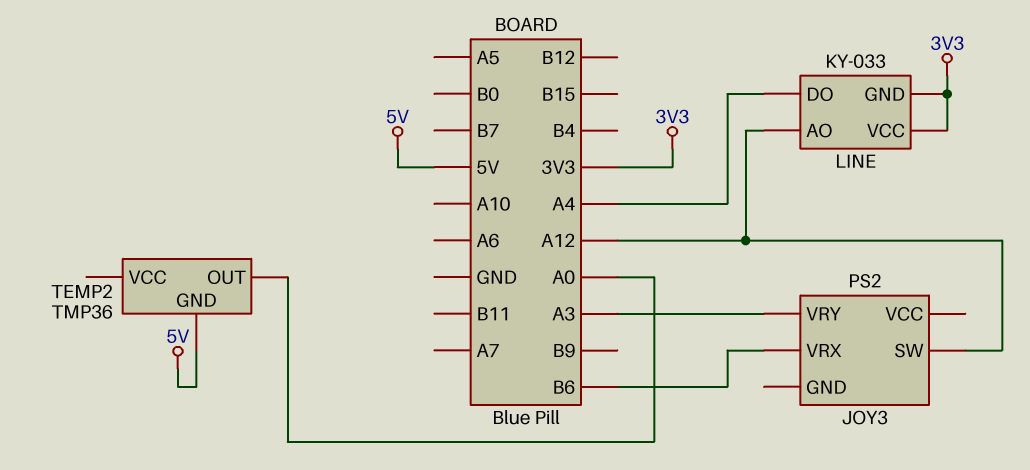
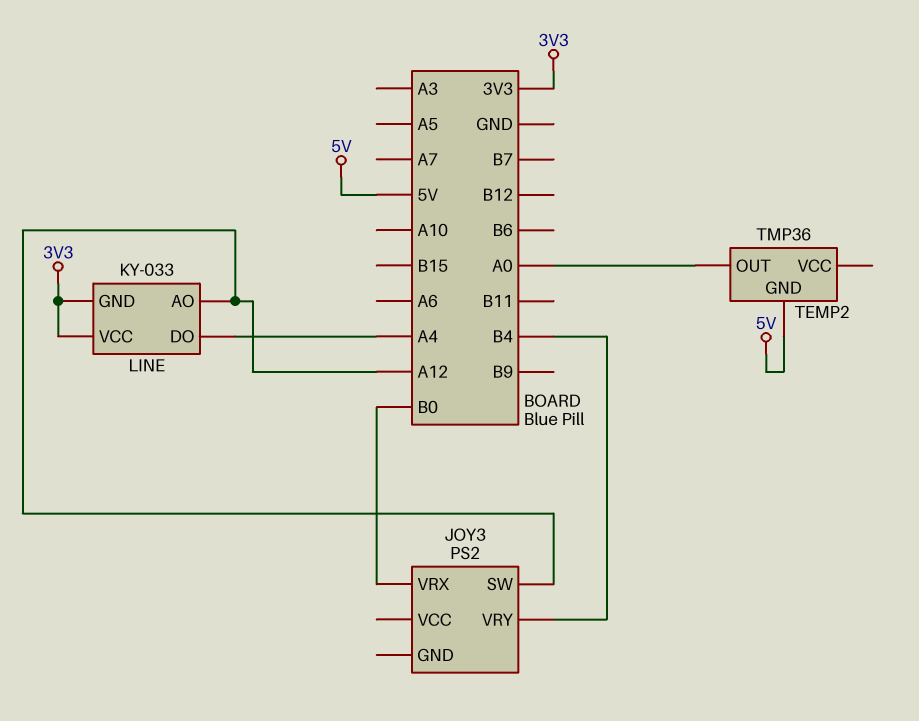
JOY3 pin VRX: B6 -> B0
JOY3 pin VRY: A3 -> B4

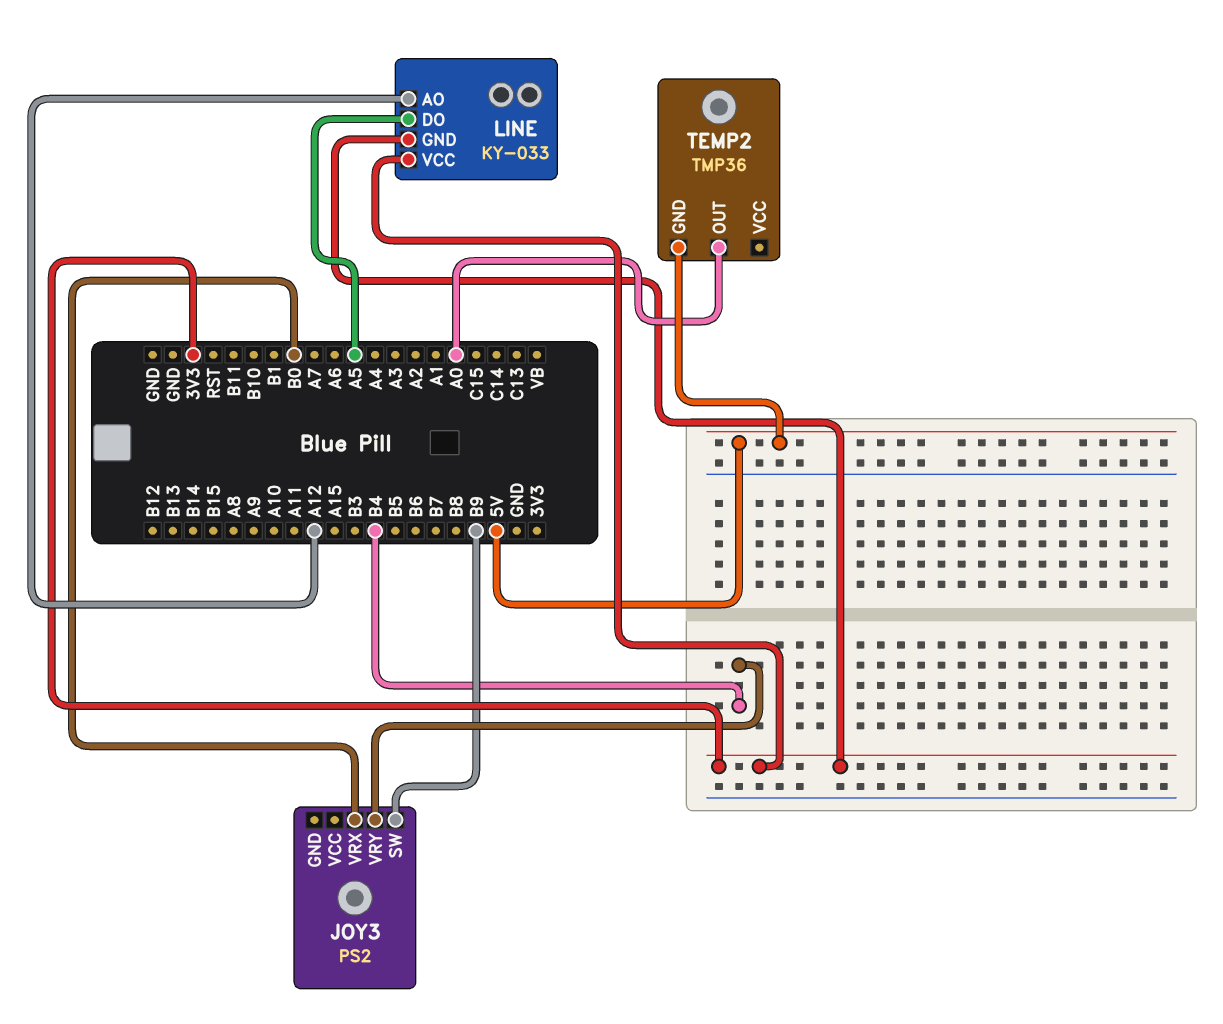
JOY3 pin SW: A12 -> B9
LINE pin DO: A4 -> A5

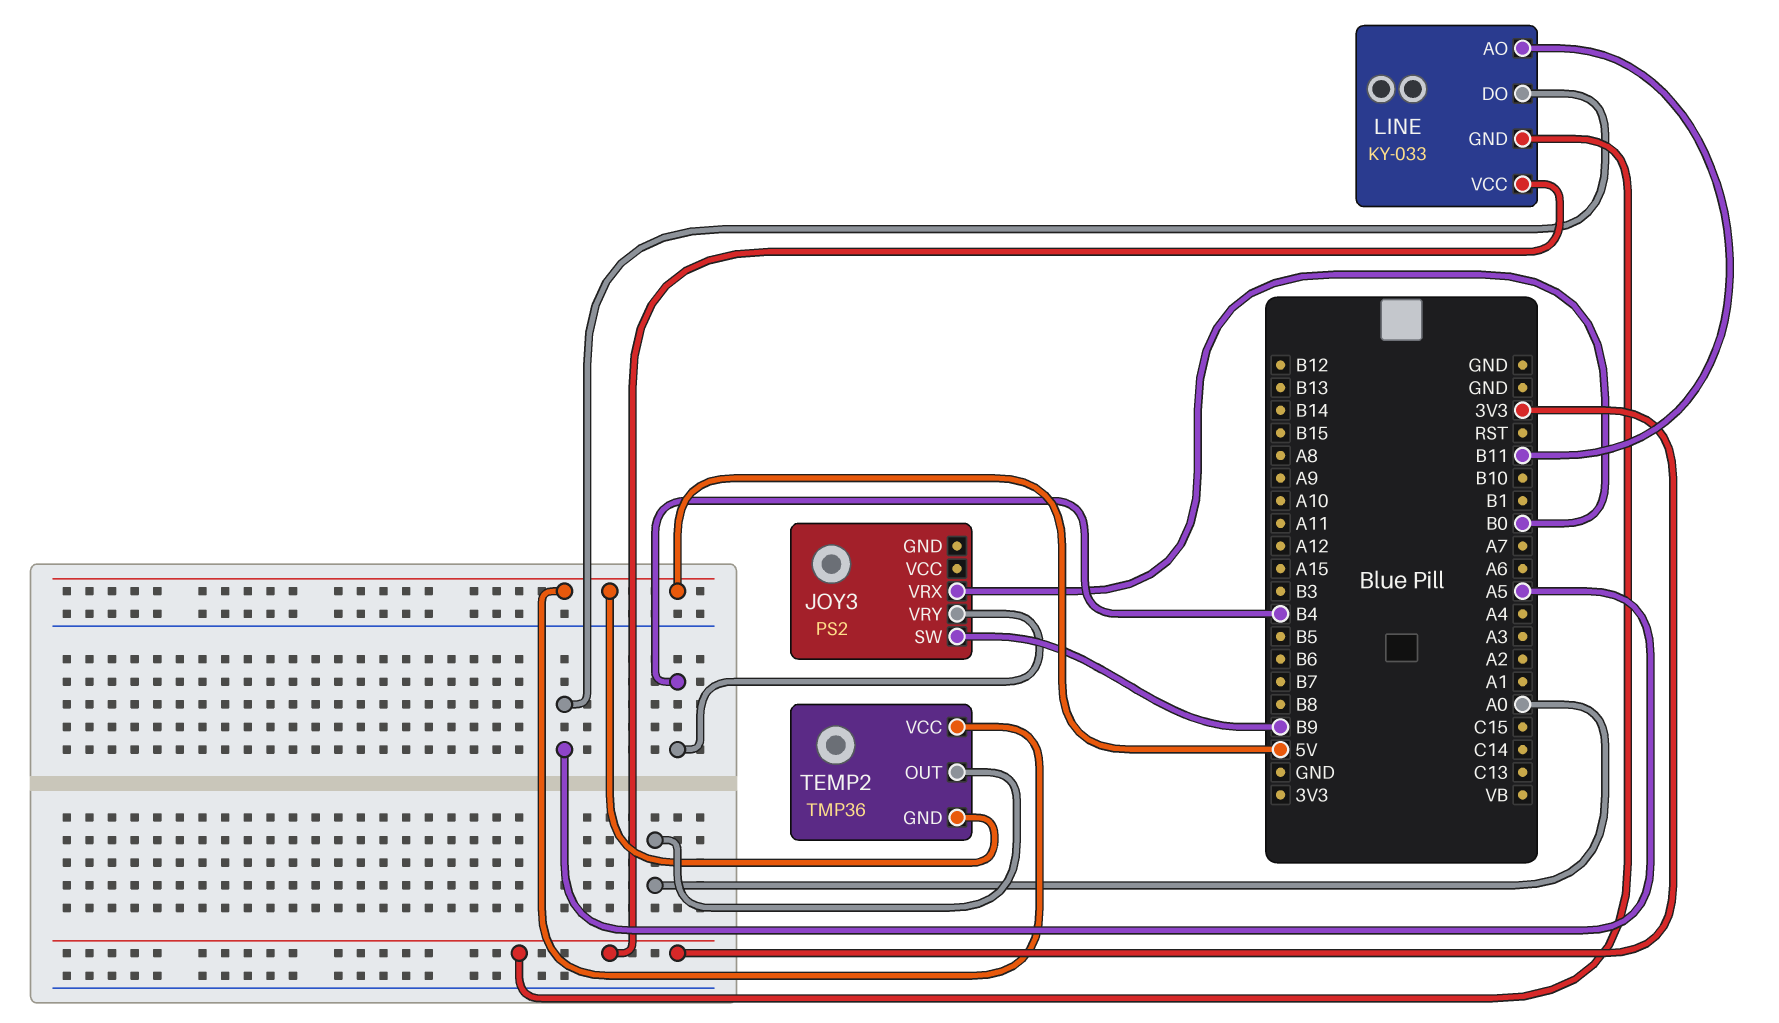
LINE pin AO: A12 -> B11
TEMP2 pin VCC: none -> 5V

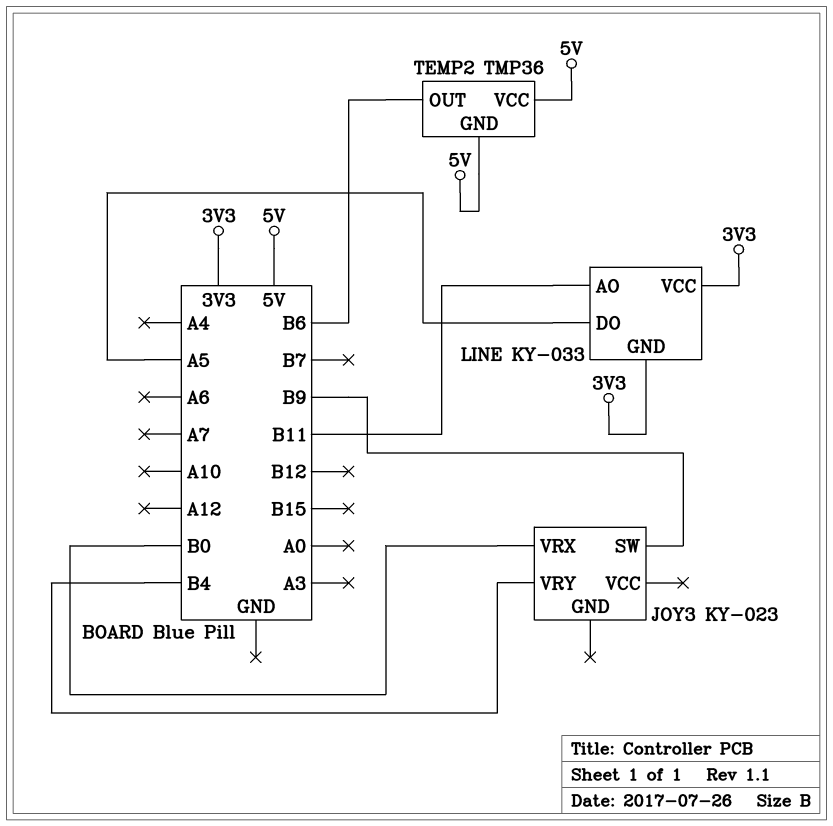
JOY3: PS2 -> KY-023
TEMP2 pin OUT: A0 -> B6

